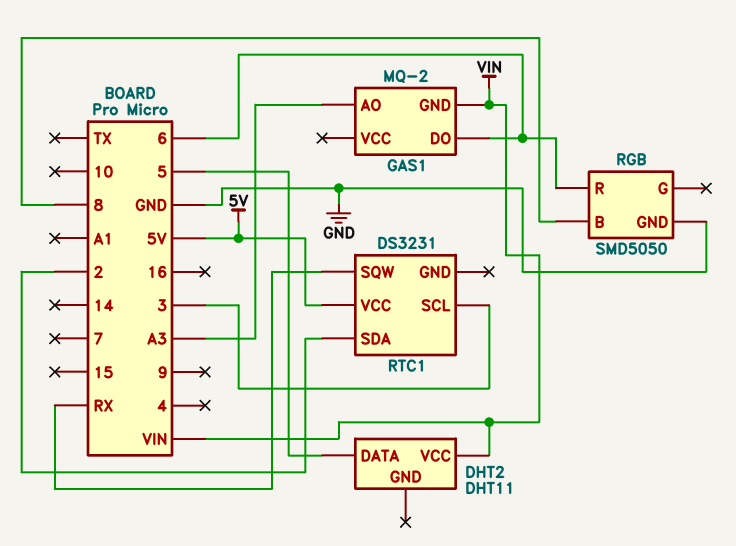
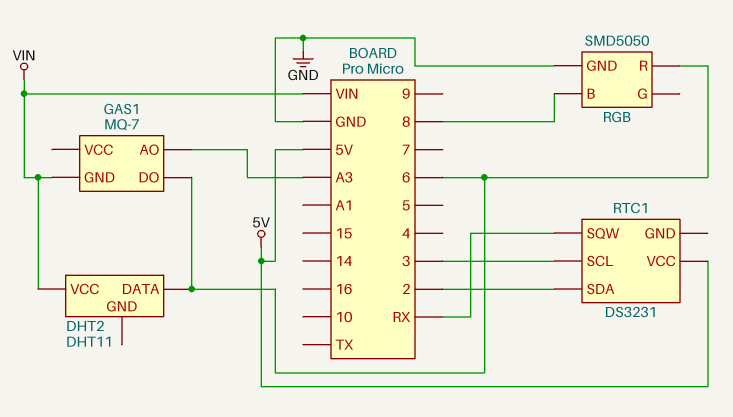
DHT2 pin DATA: 5 -> 6
GAS1: MQ-2 -> MQ-7

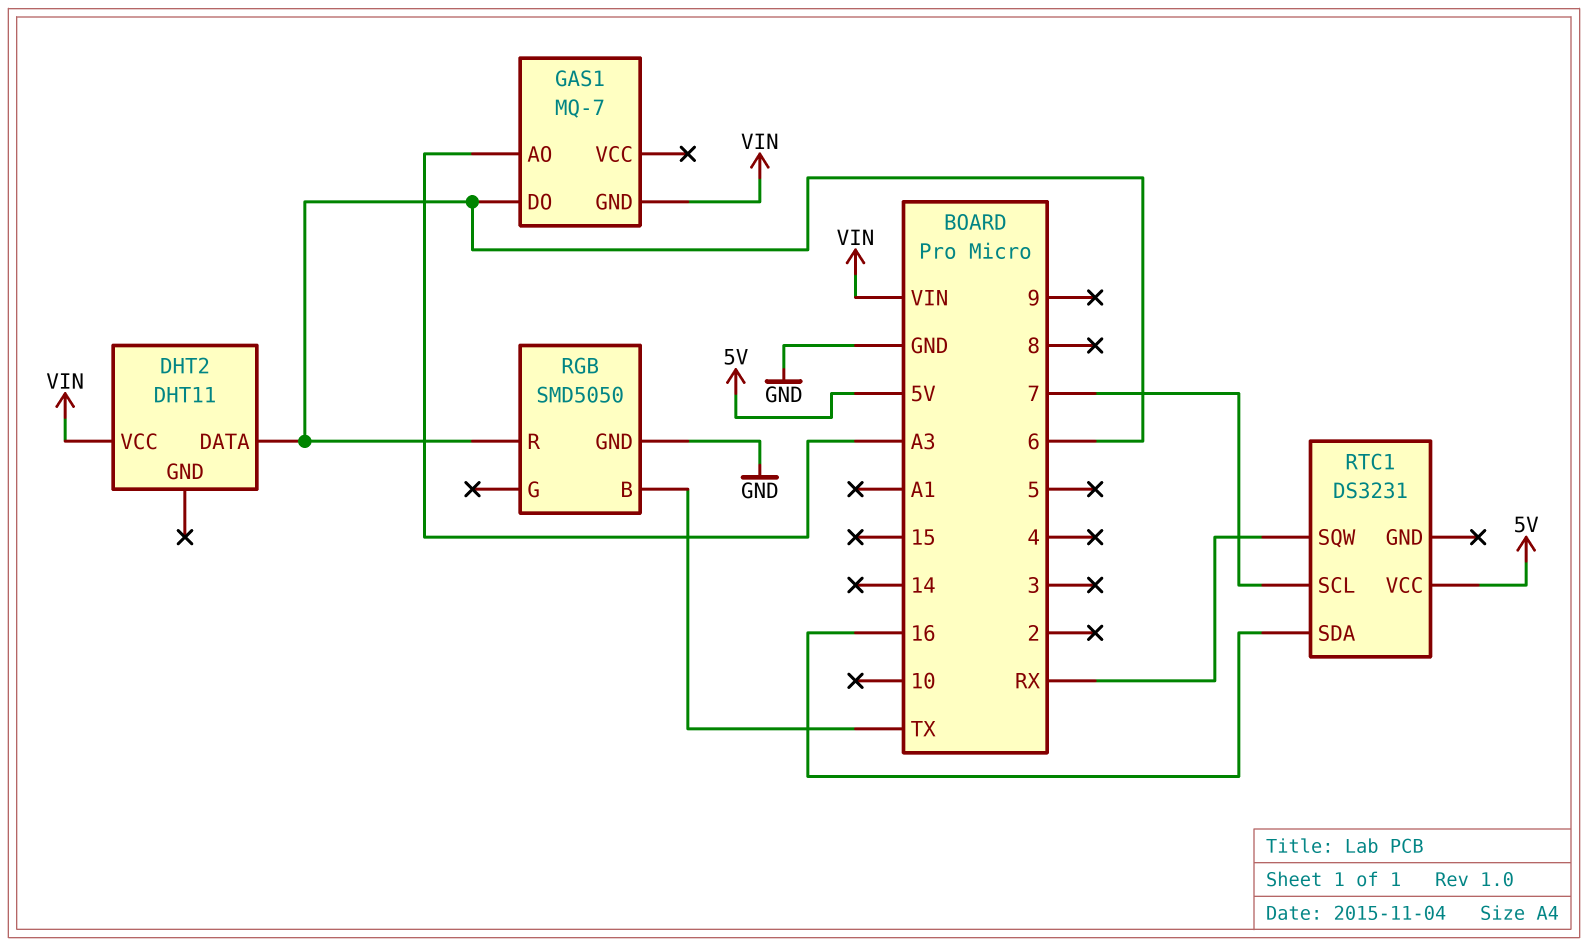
RGB pin B: 8 -> TX
RTC1 pin SCL: 3 -> 7
RTC1 pin SDA: 2 -> 16

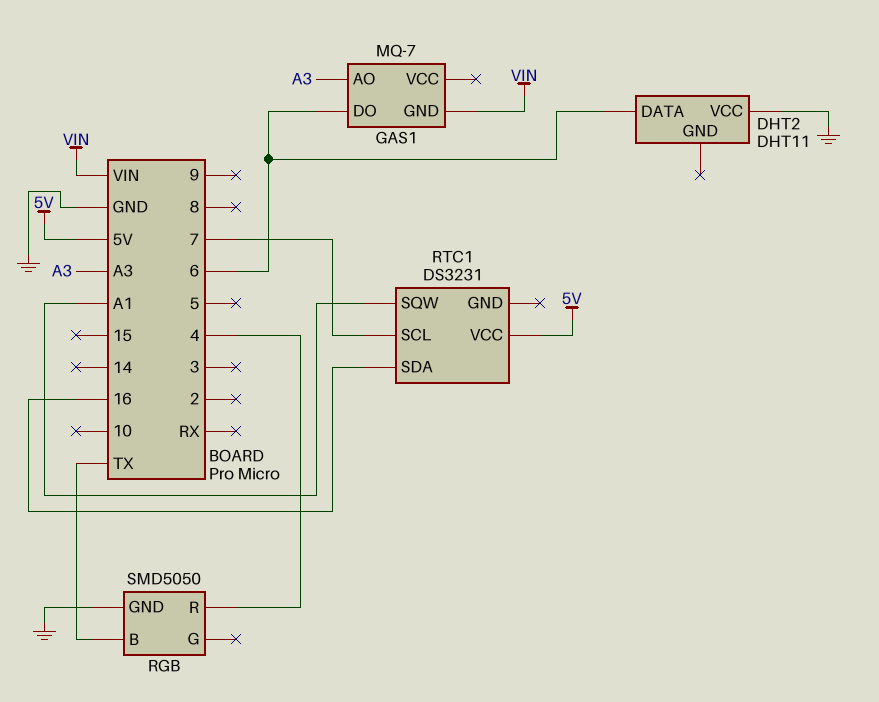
DHT2 pin VCC: VIN -> GND
RGB pin R: 6 -> 4
RTC1 pin SQW: RX -> A1

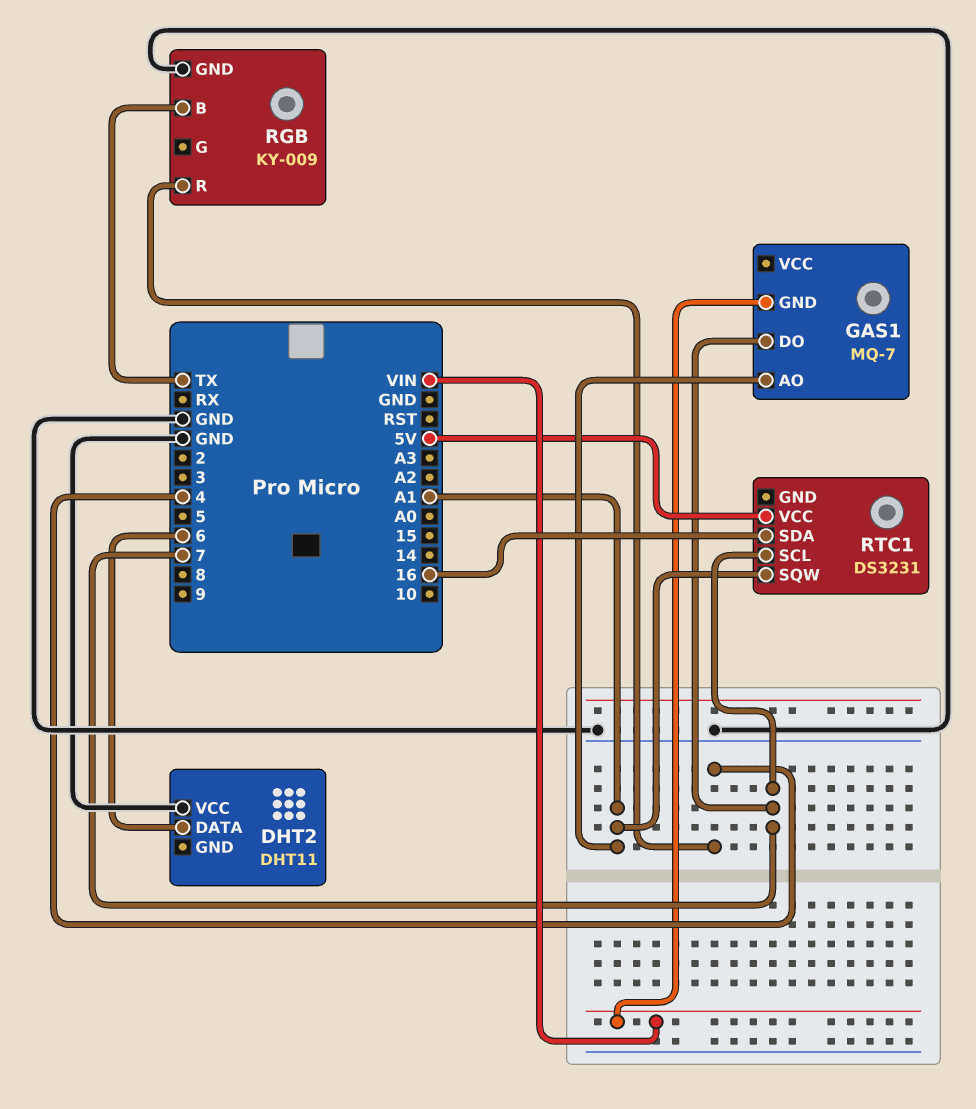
GAS1 pin AO: A3 -> A1
GAS1 pin DO: 6 -> 7
RGB: SMD5050 -> KY-009

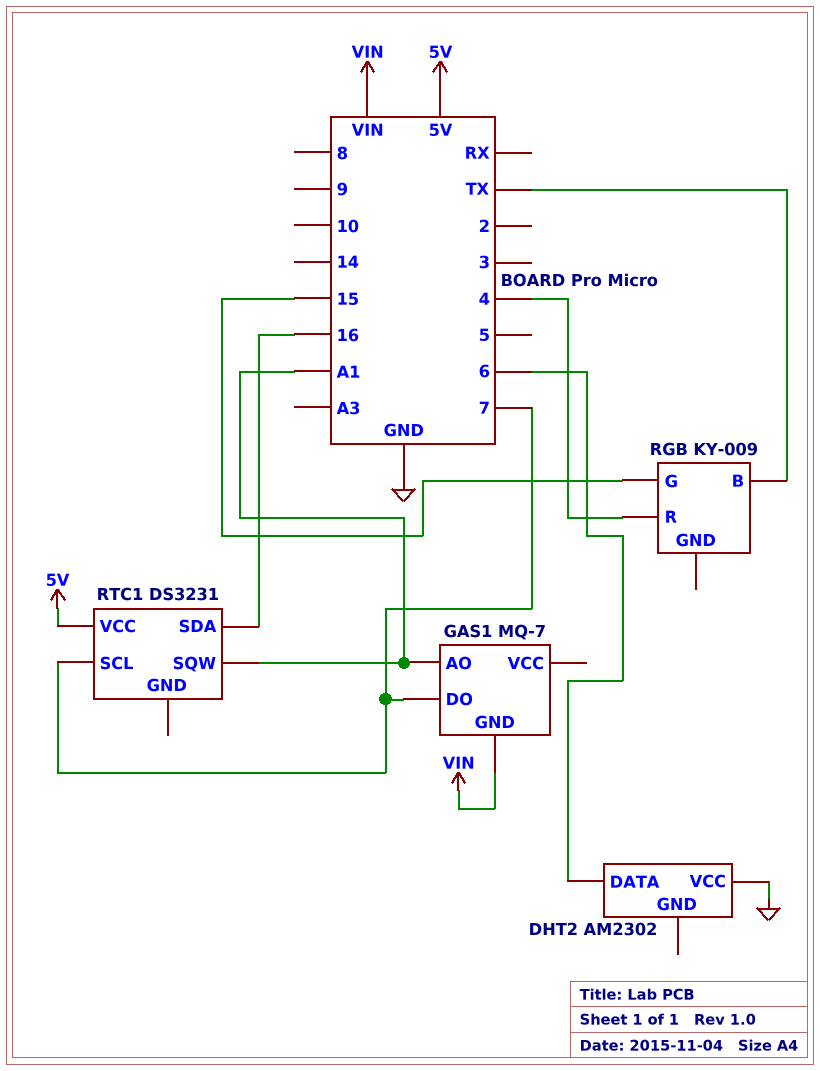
DHT2: DHT11 -> AM2302
RGB pin G: none -> 15
RGB pin GND: GND -> none

